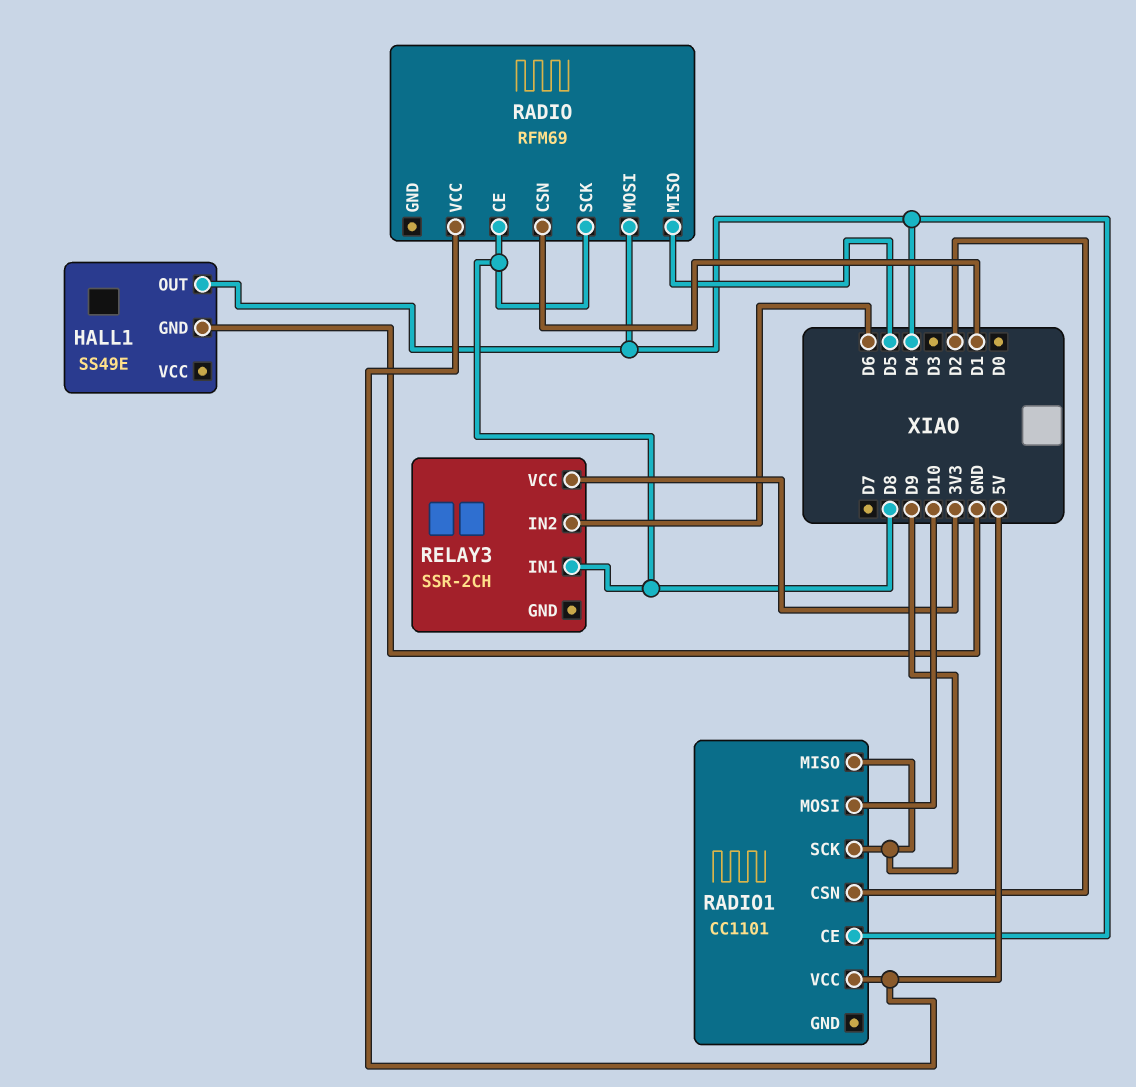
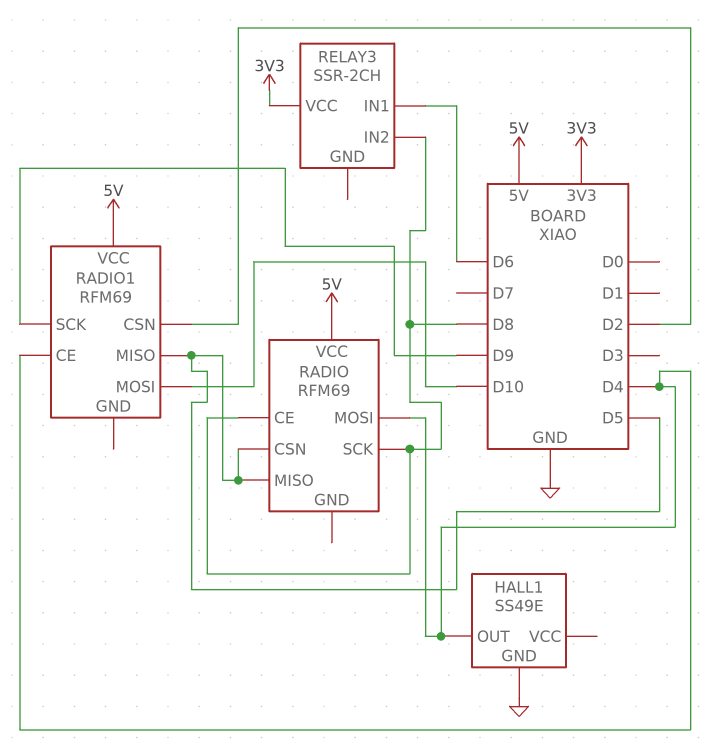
RADIO pin CSN: D1 -> D5
RADIO1: CC1101 -> RFM69
RADIO1 pin MISO: D9 -> D5
RELAY3 pin IN1: D8 -> D6
RELAY3 pin IN2: D6 -> D8

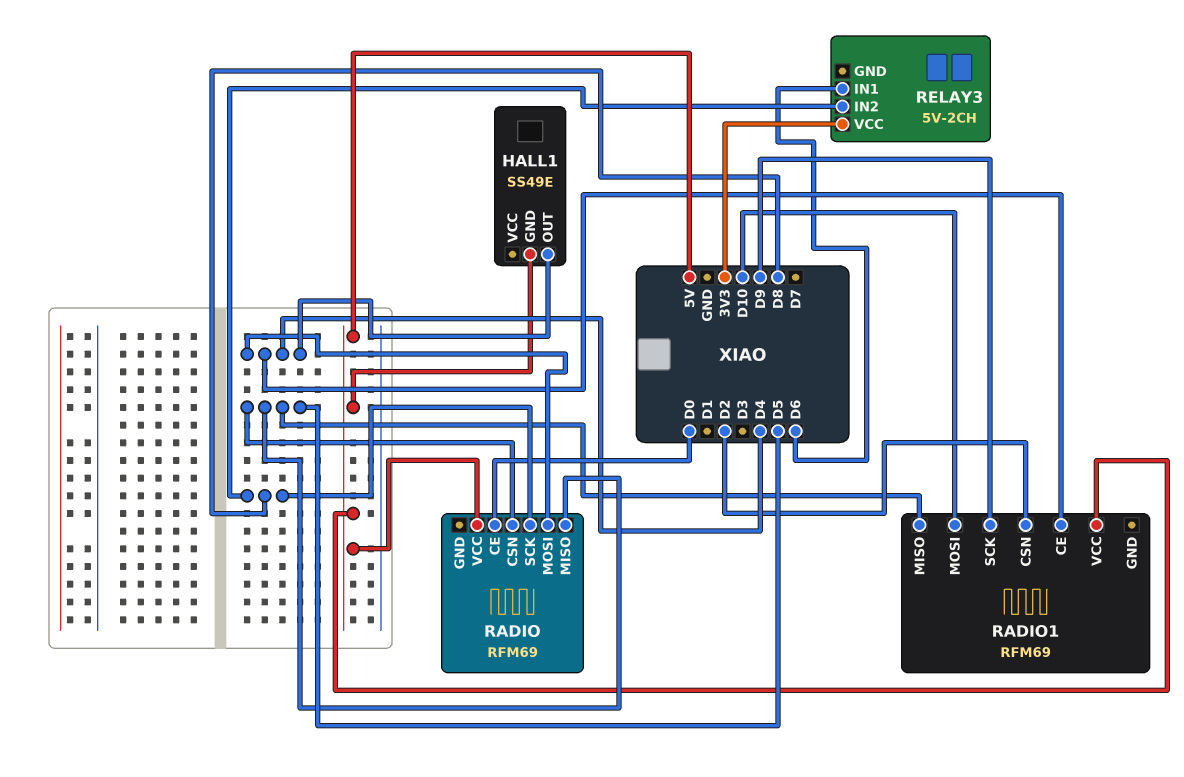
HALL1 pin GND: GND -> 5V
RADIO pin CE: D8 -> D0
RELAY3: SSR-2CH -> 5V-2CH

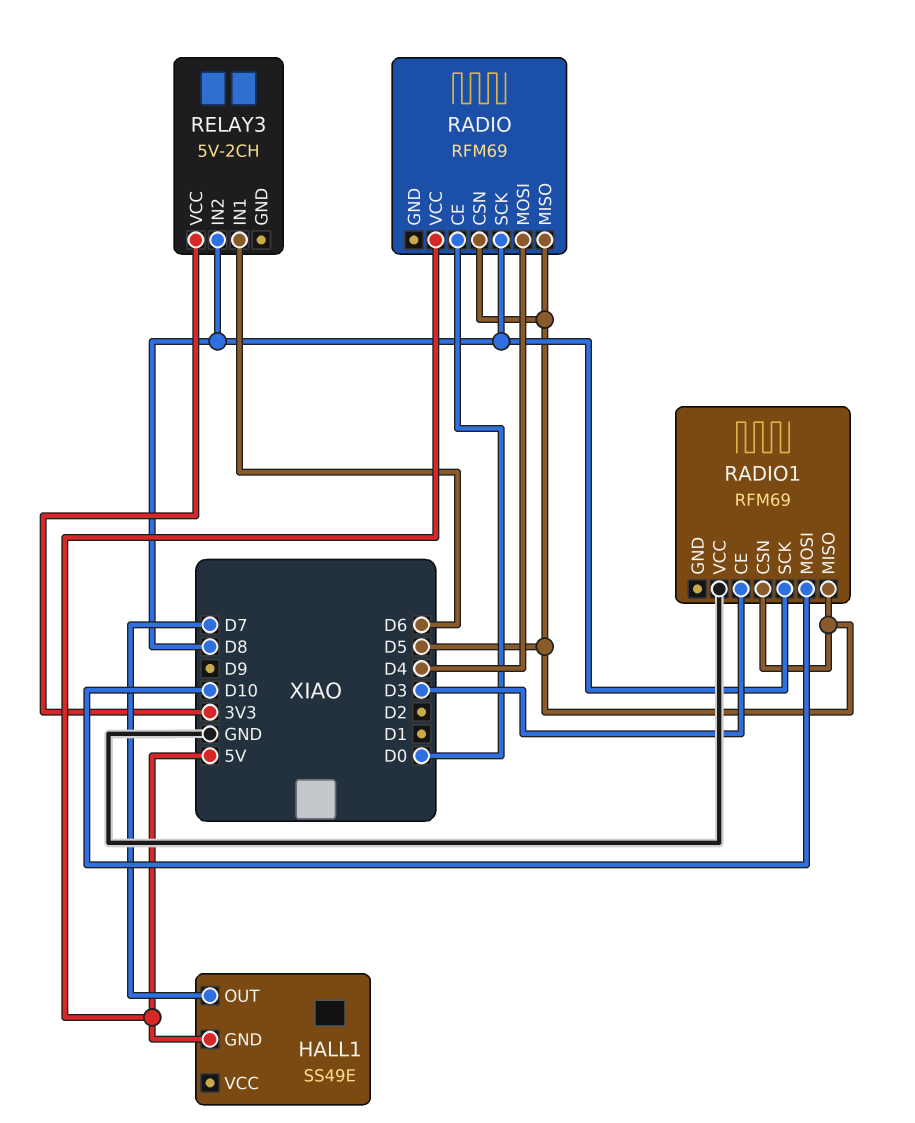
HALL1 pin OUT: D4 -> D7
RADIO1 pin CE: D4 -> D3
RADIO1 pin CSN: D2 -> D5
RADIO1 pin SCK: D9 -> D8
RADIO1 pin VCC: 5V -> GND

